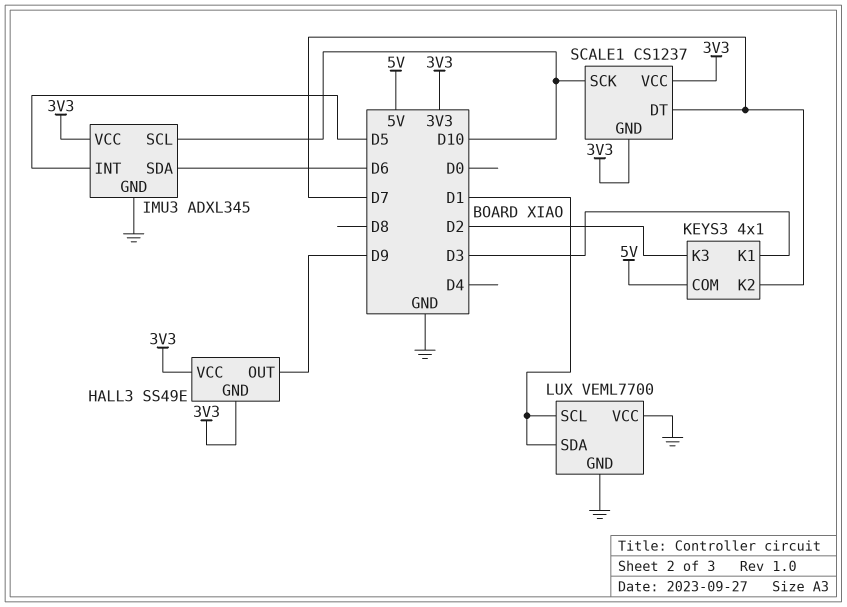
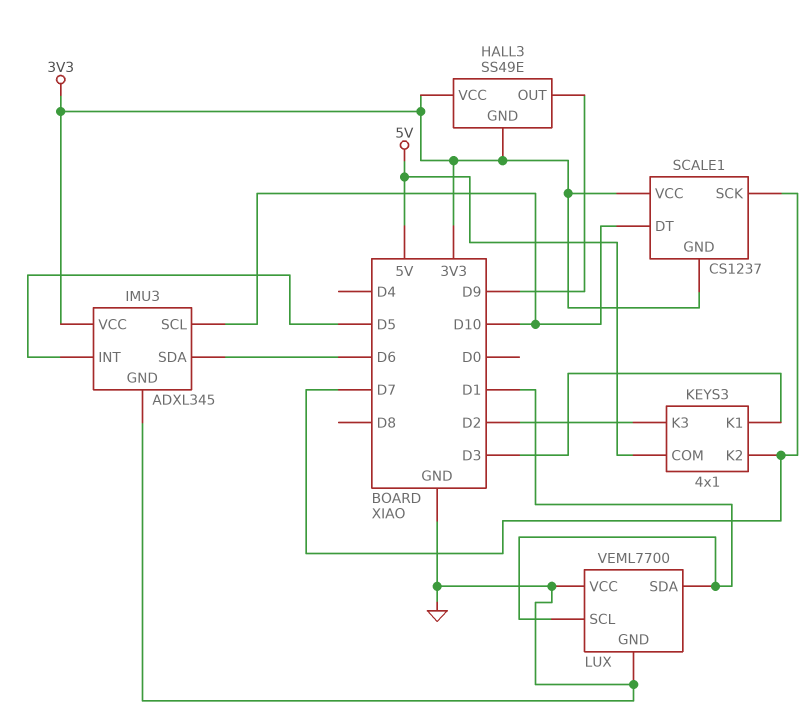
SCALE1 pin DT: D7 -> D10
SCALE1 pin SCK: D10 -> D7

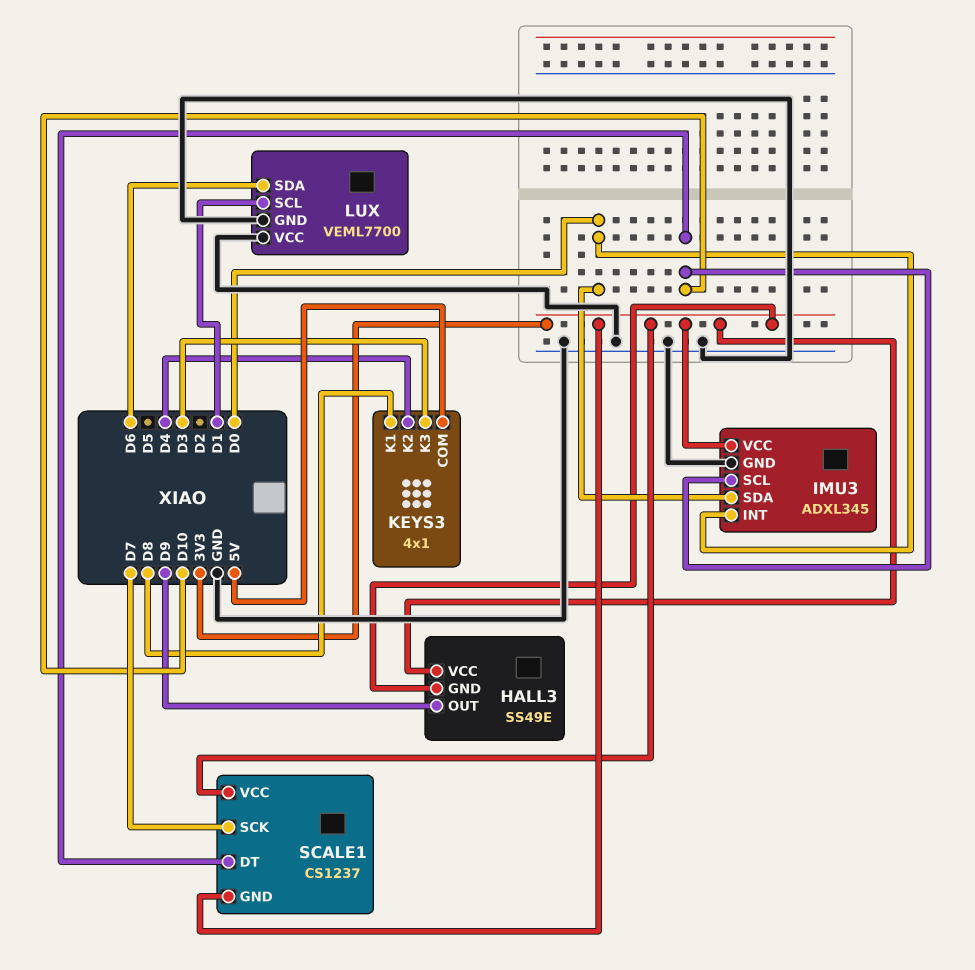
IMU3 pin INT: D5 -> D0
IMU3 pin SDA: D6 -> D0
KEYS3 pin K1: D3 -> D8
KEYS3 pin K2: D7 -> D4
KEYS3 pin K3: D2 -> D3
LUX pin SDA: D1 -> D6

